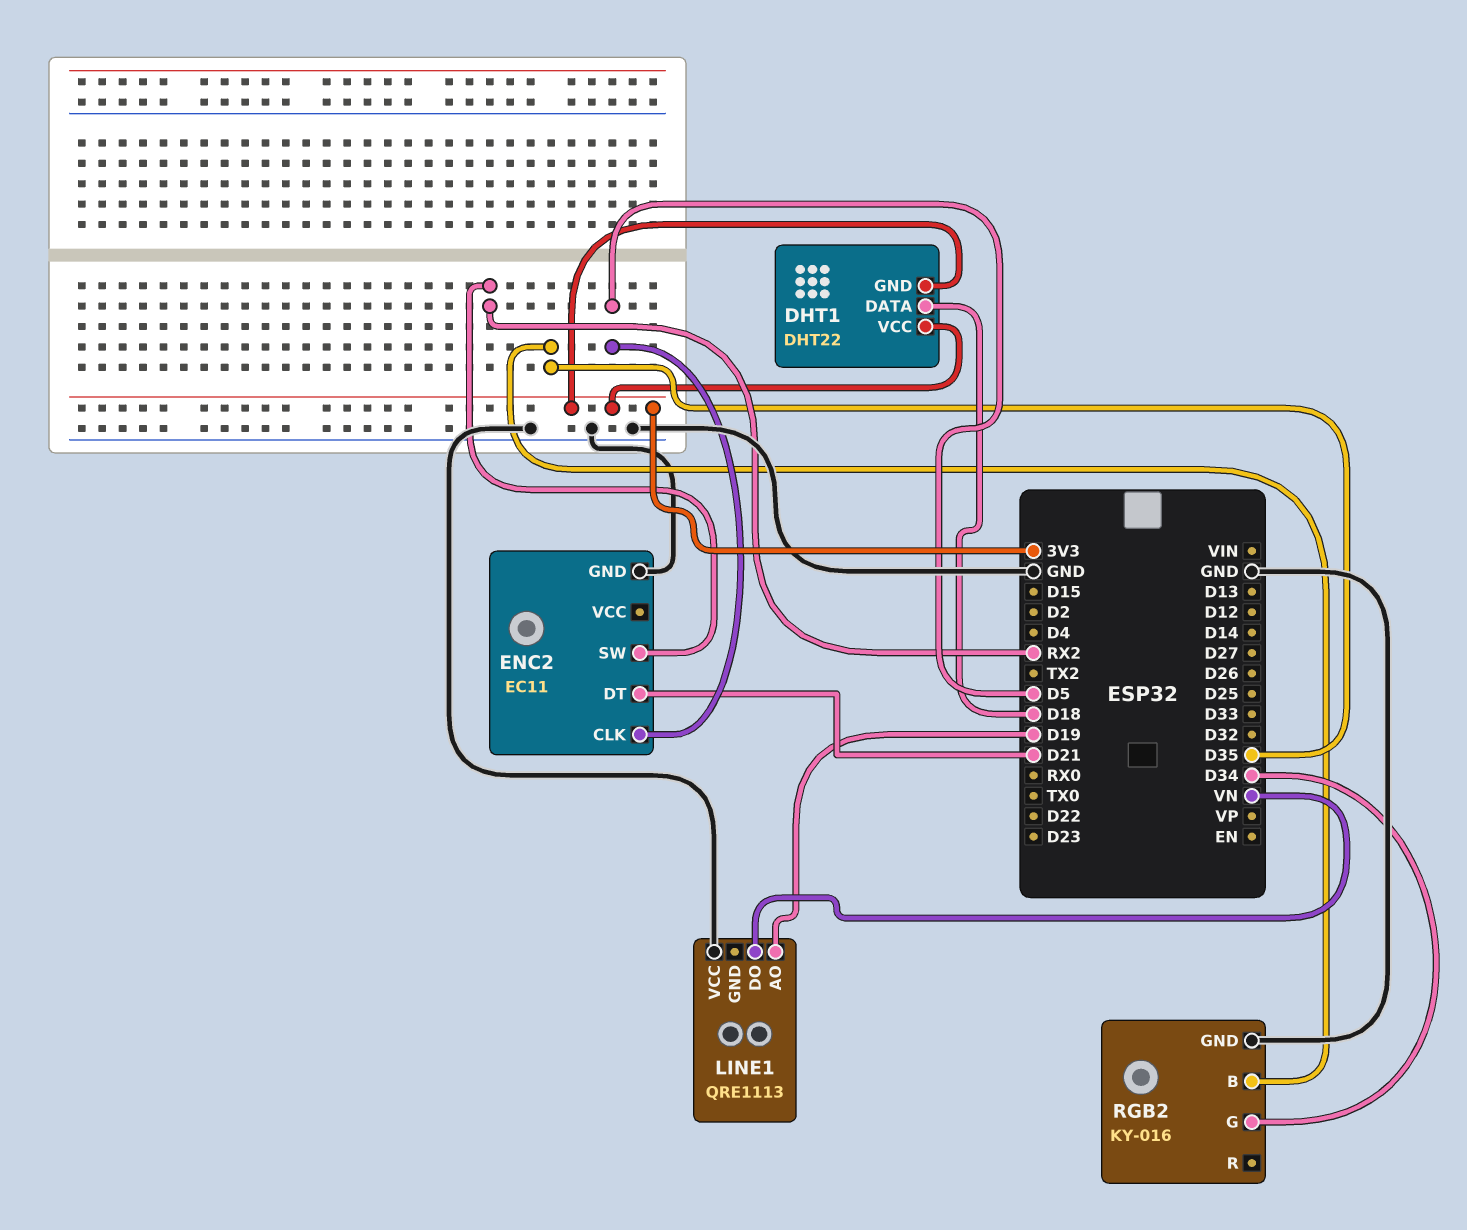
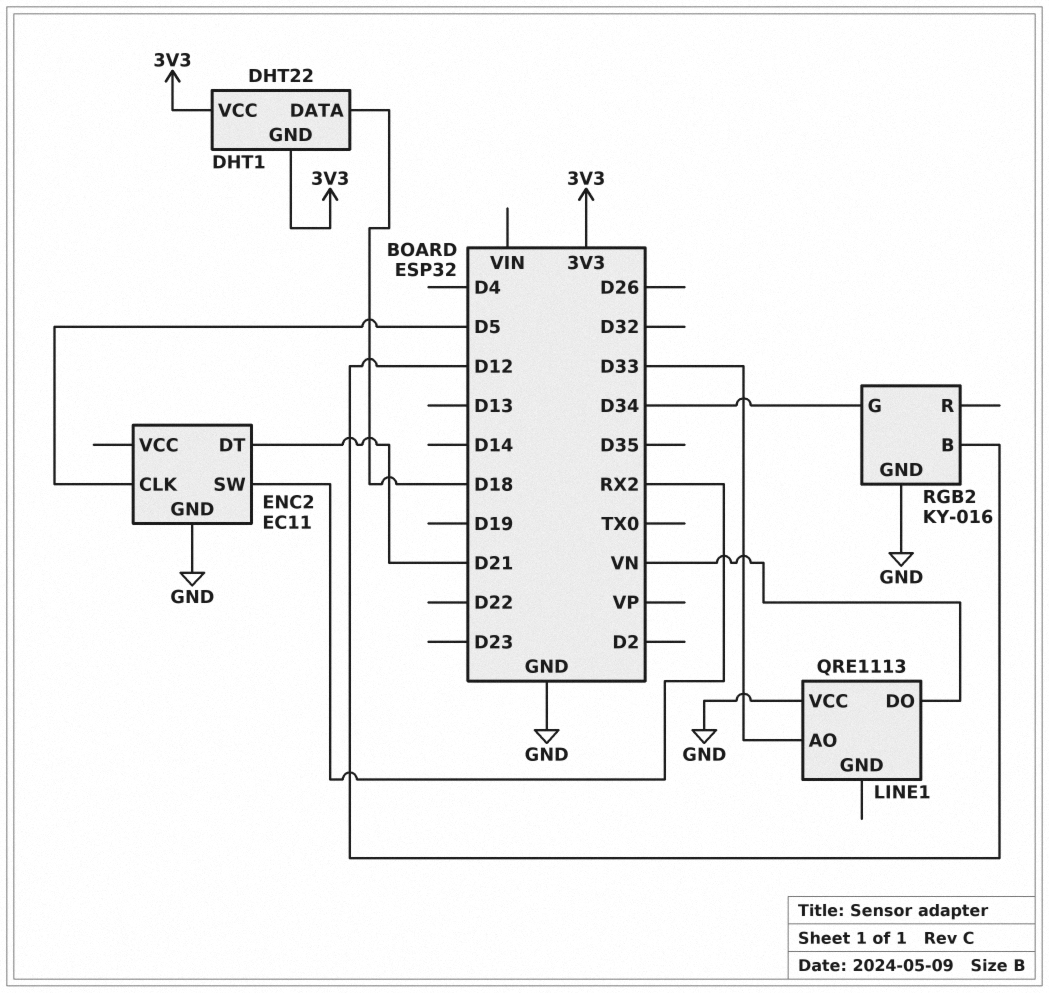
LINE1 pin AO: D19 -> D33
RGB2 pin B: D35 -> D12

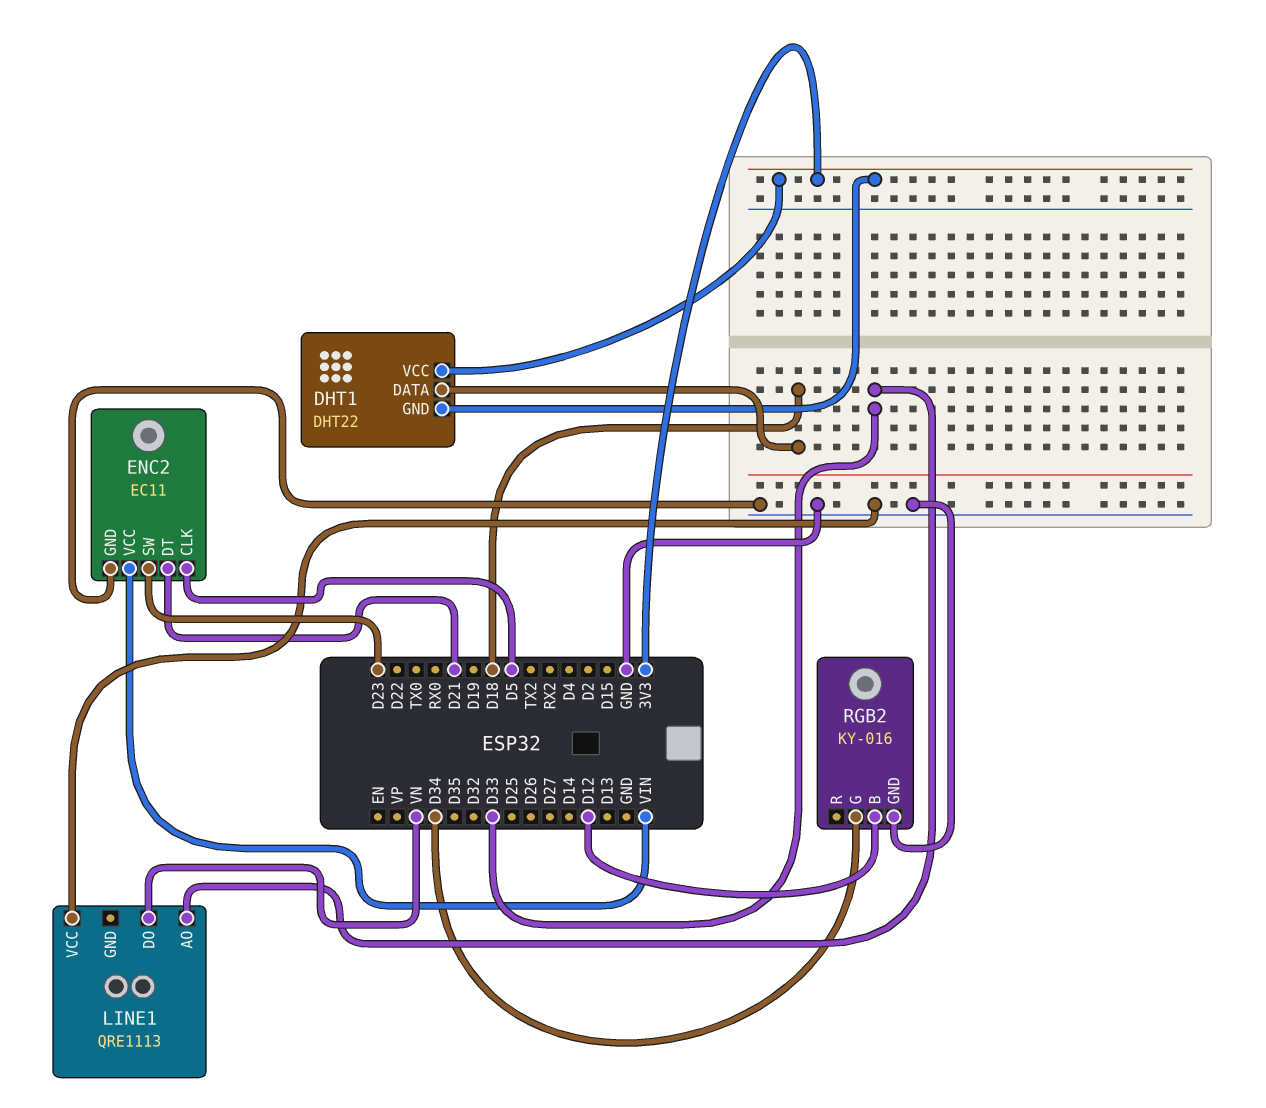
ENC2 pin SW: RX2 -> D23
ENC2 pin VCC: none -> VIN

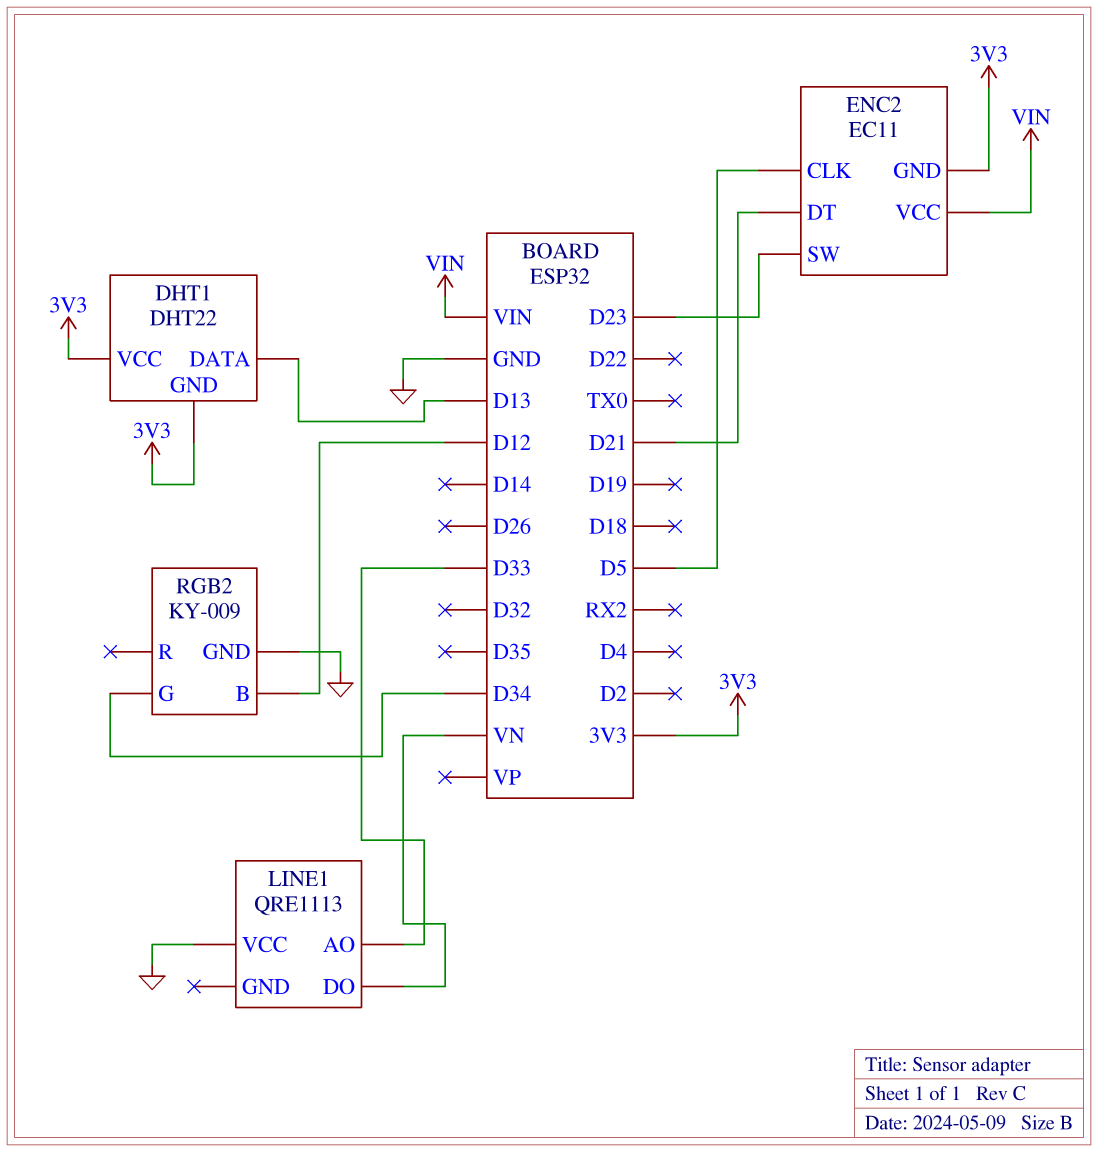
DHT1 pin DATA: D18 -> D13
ENC2 pin GND: GND -> 3V3
RGB2: KY-016 -> KY-009

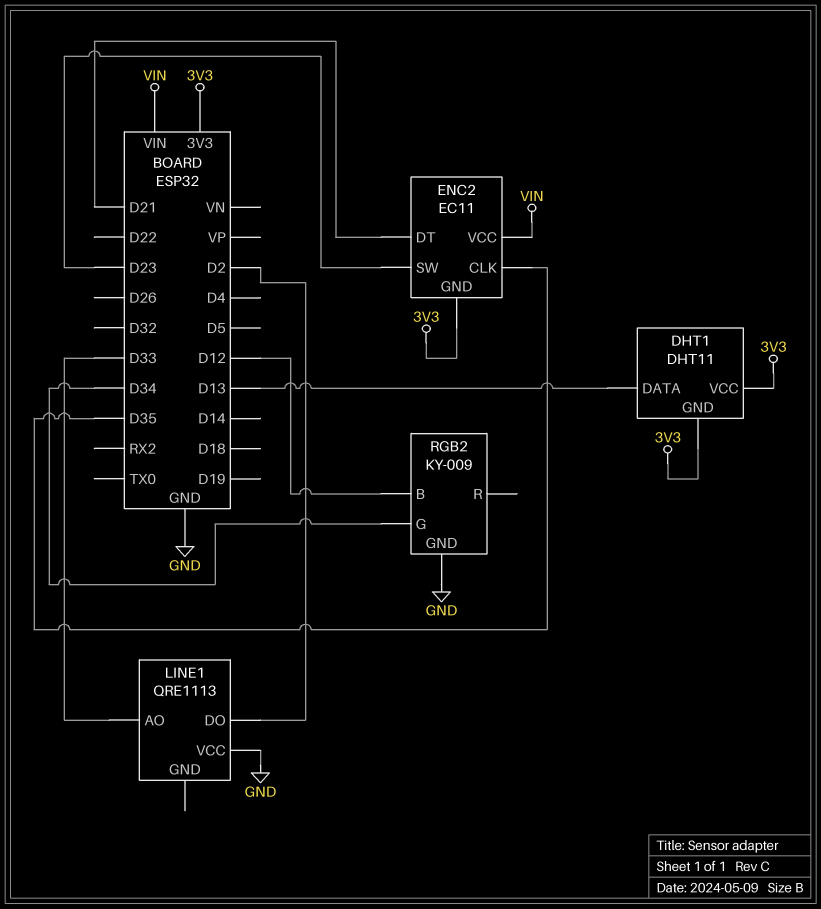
DHT1: DHT22 -> DHT11
ENC2 pin CLK: D5 -> D35
LINE1 pin DO: VN -> D2

